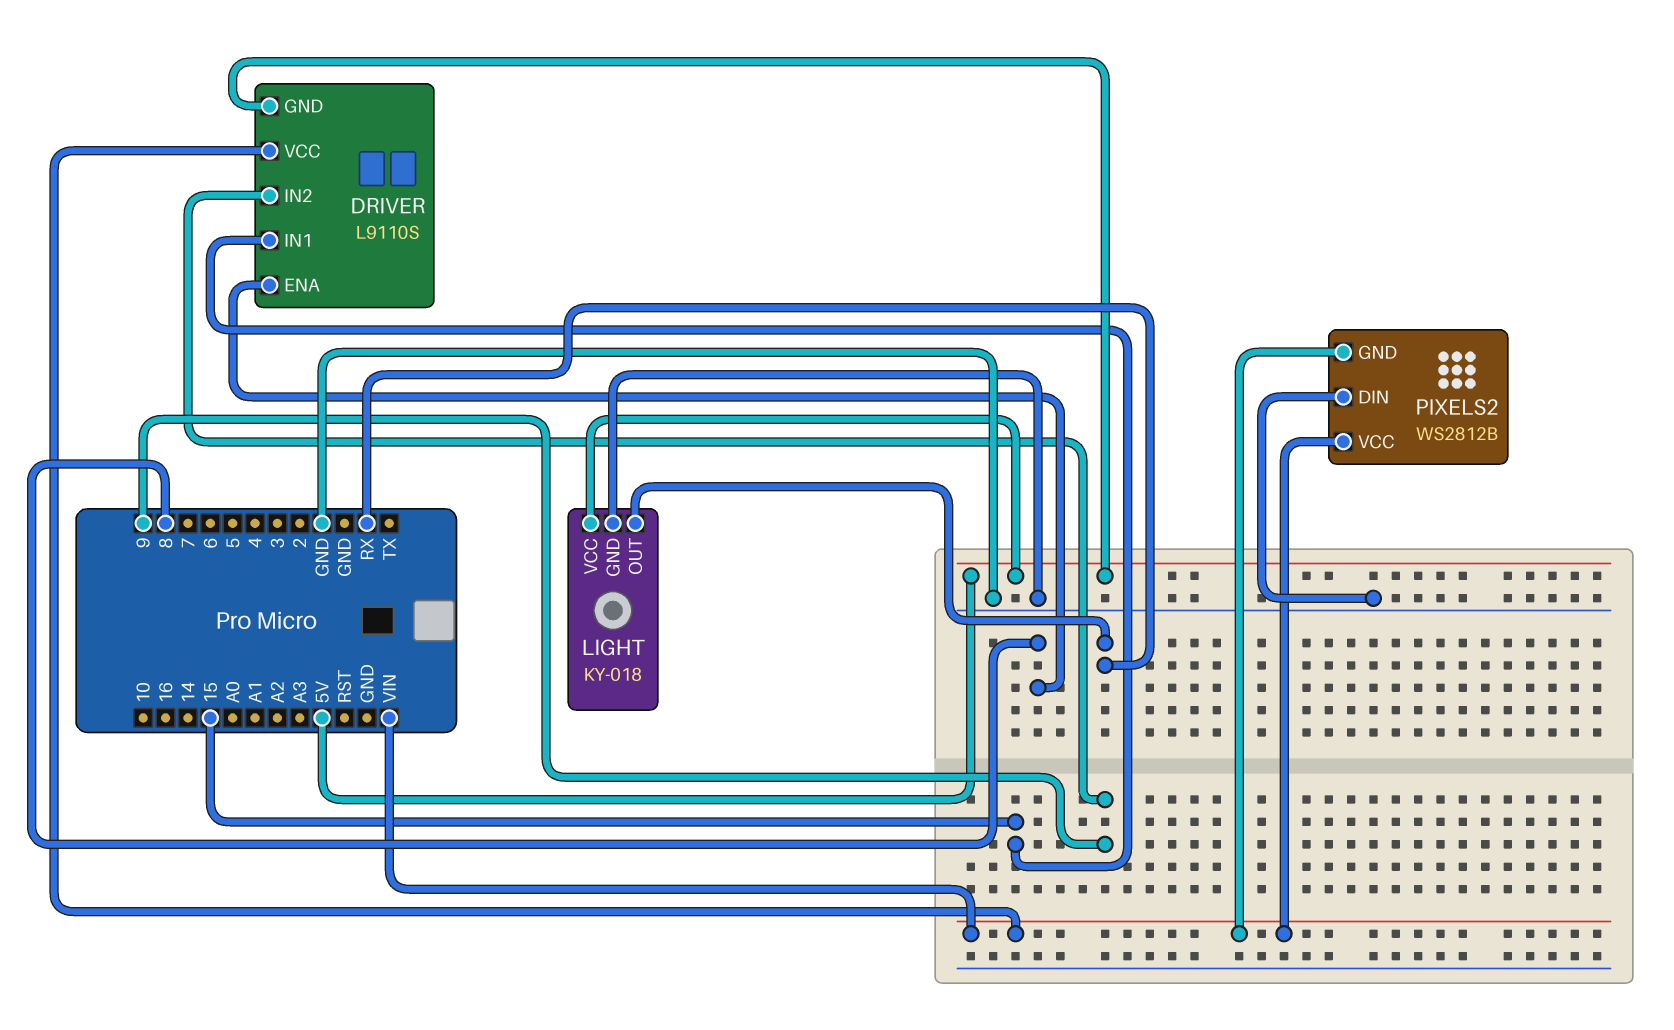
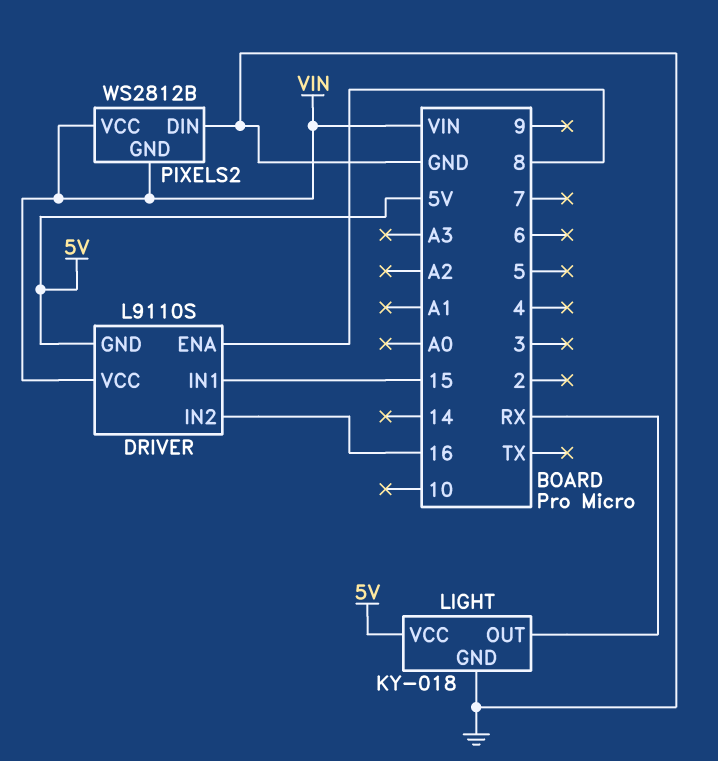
DRIVER pin IN2: 9 -> 16

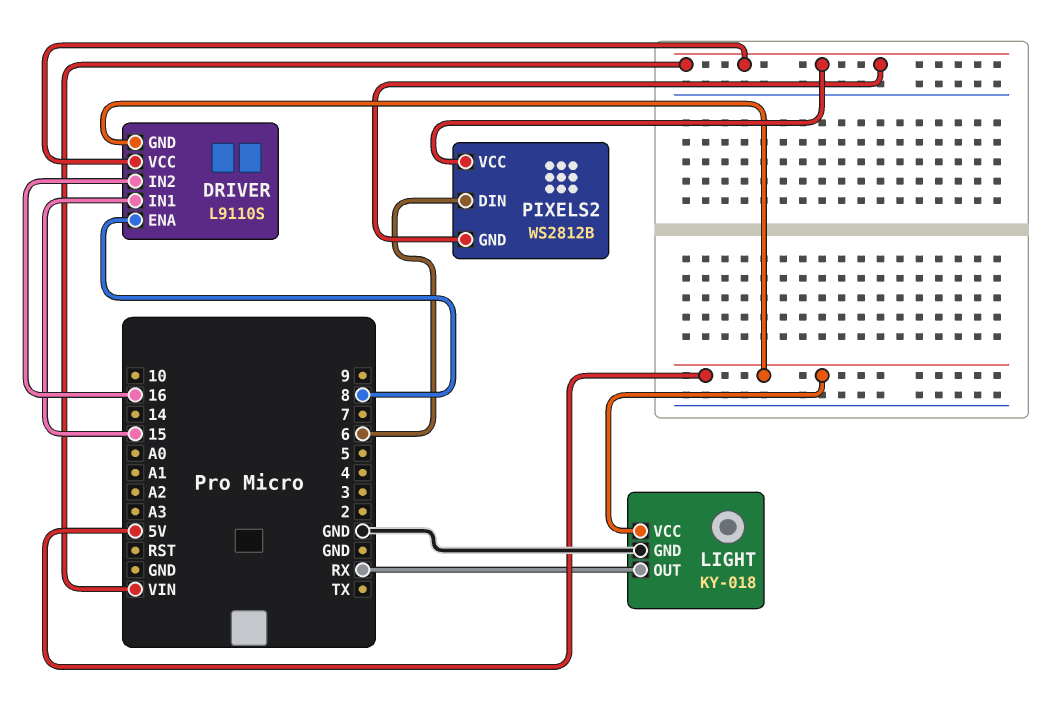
PIXELS2 pin DIN: GND -> 6

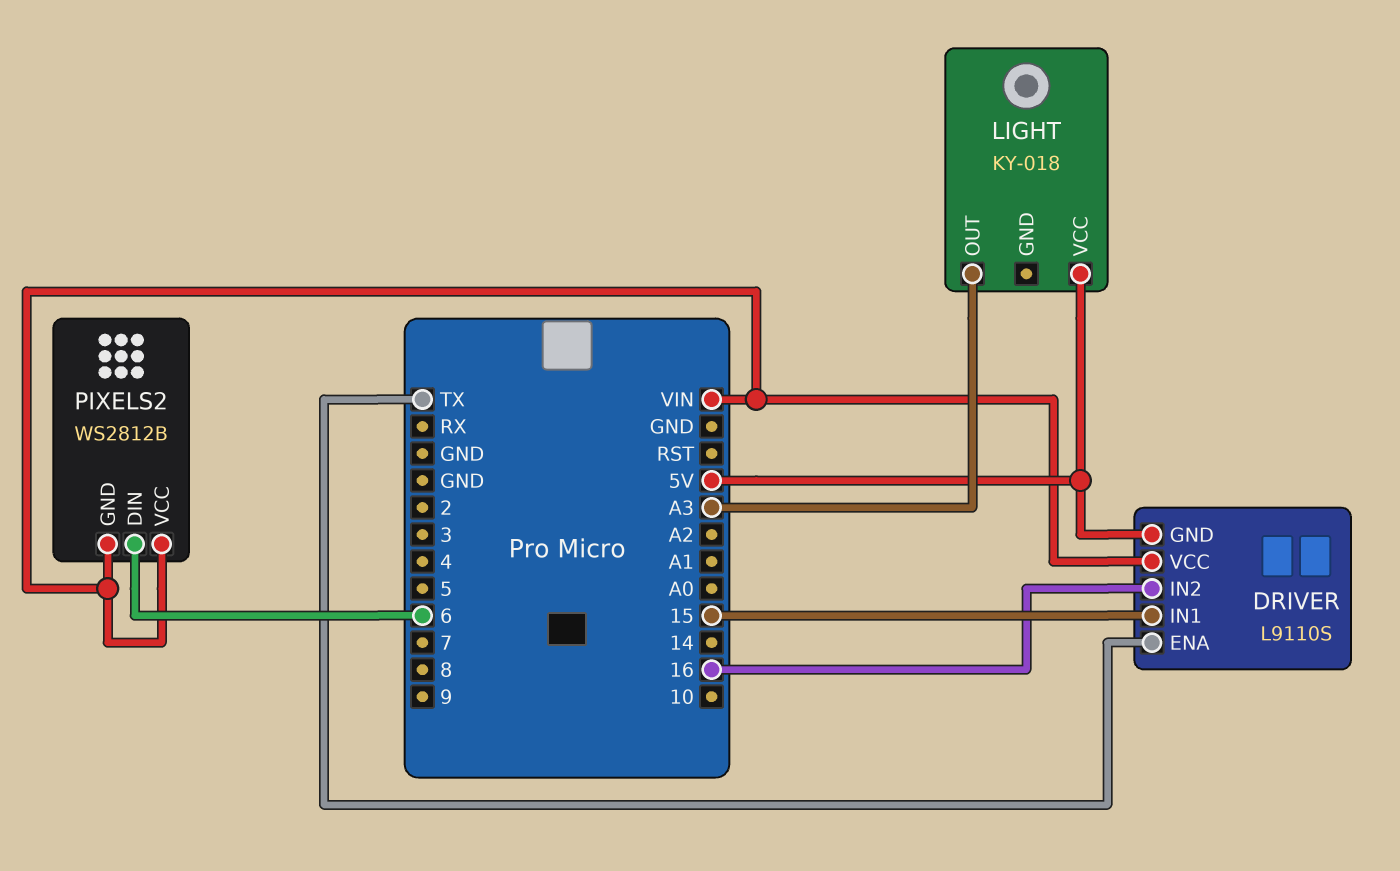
DRIVER pin ENA: 8 -> TX
LIGHT pin GND: GND -> none
LIGHT pin OUT: RX -> A3

